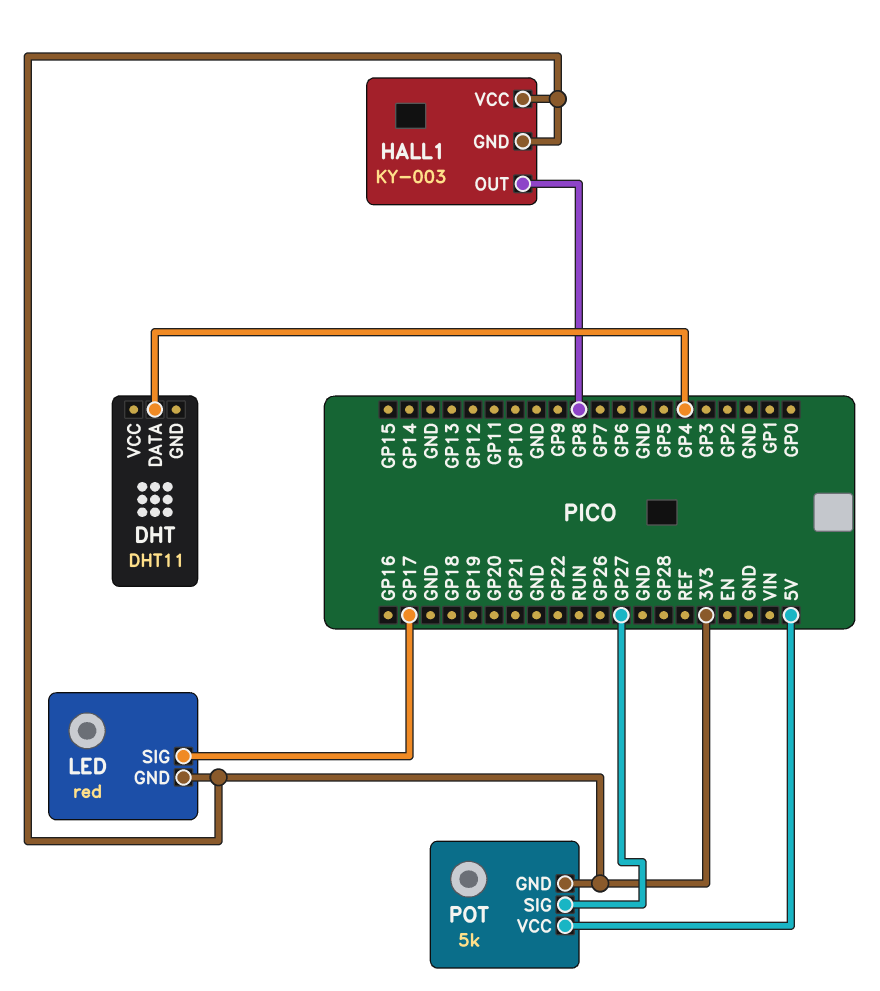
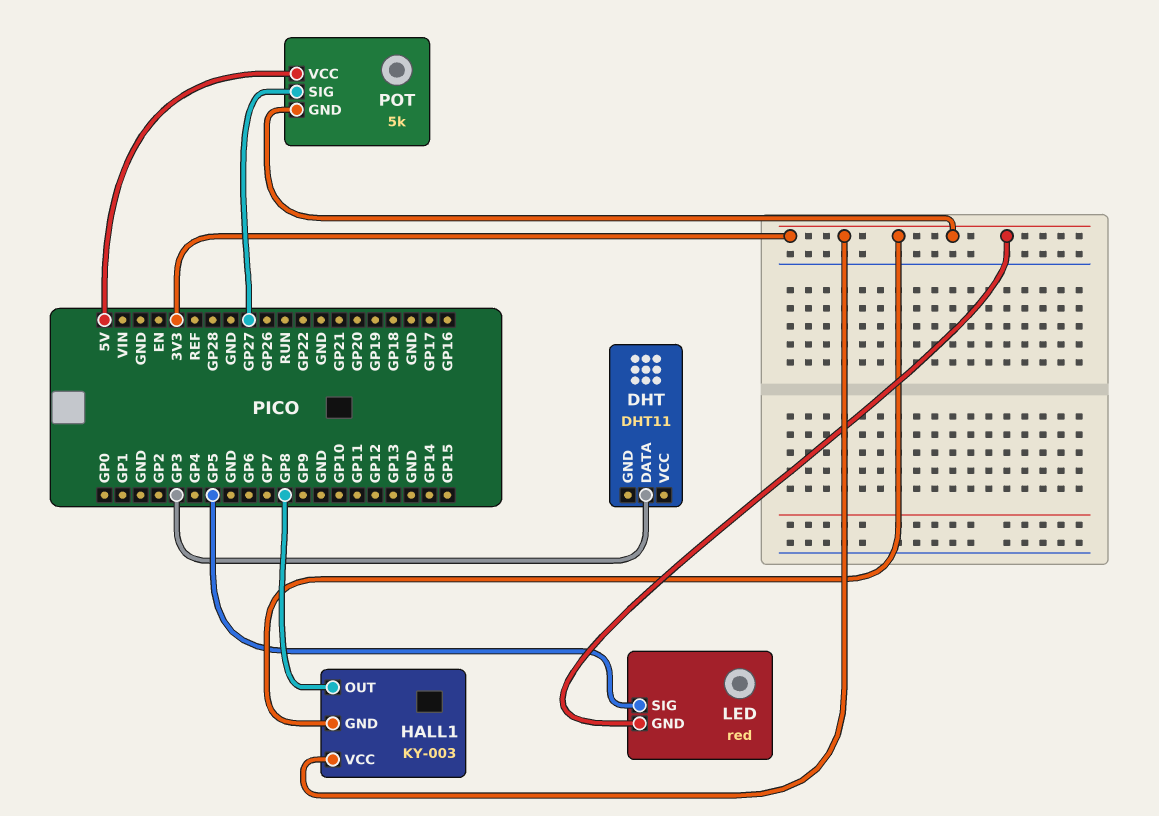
DHT pin DATA: GP4 -> GP3
LED pin SIG: GP17 -> GP5

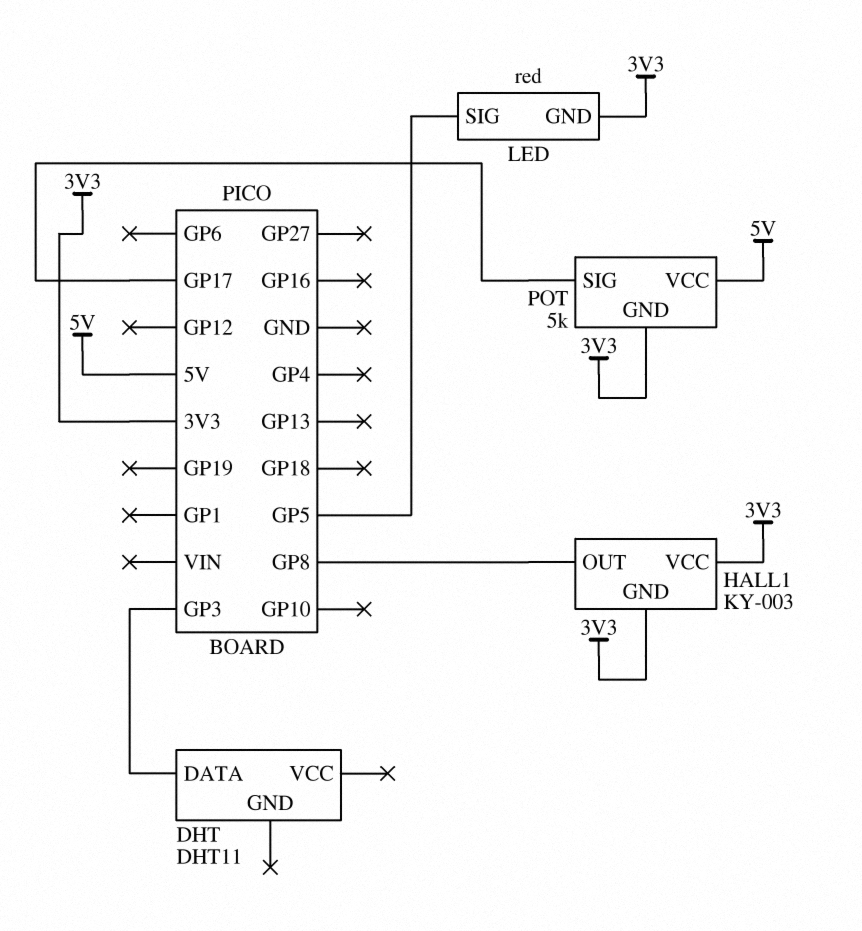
POT pin SIG: GP27 -> GP17

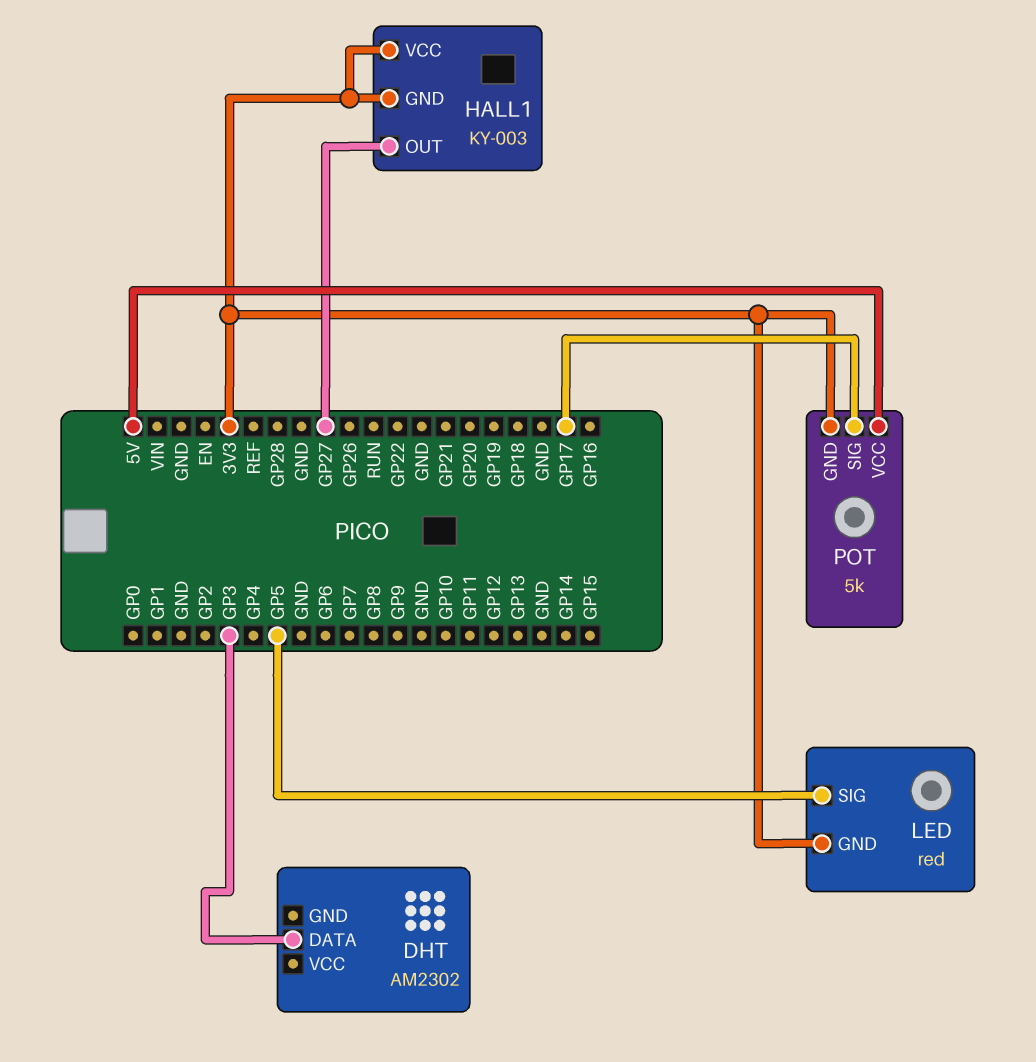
DHT: DHT11 -> AM2302
HALL1 pin OUT: GP8 -> GP27

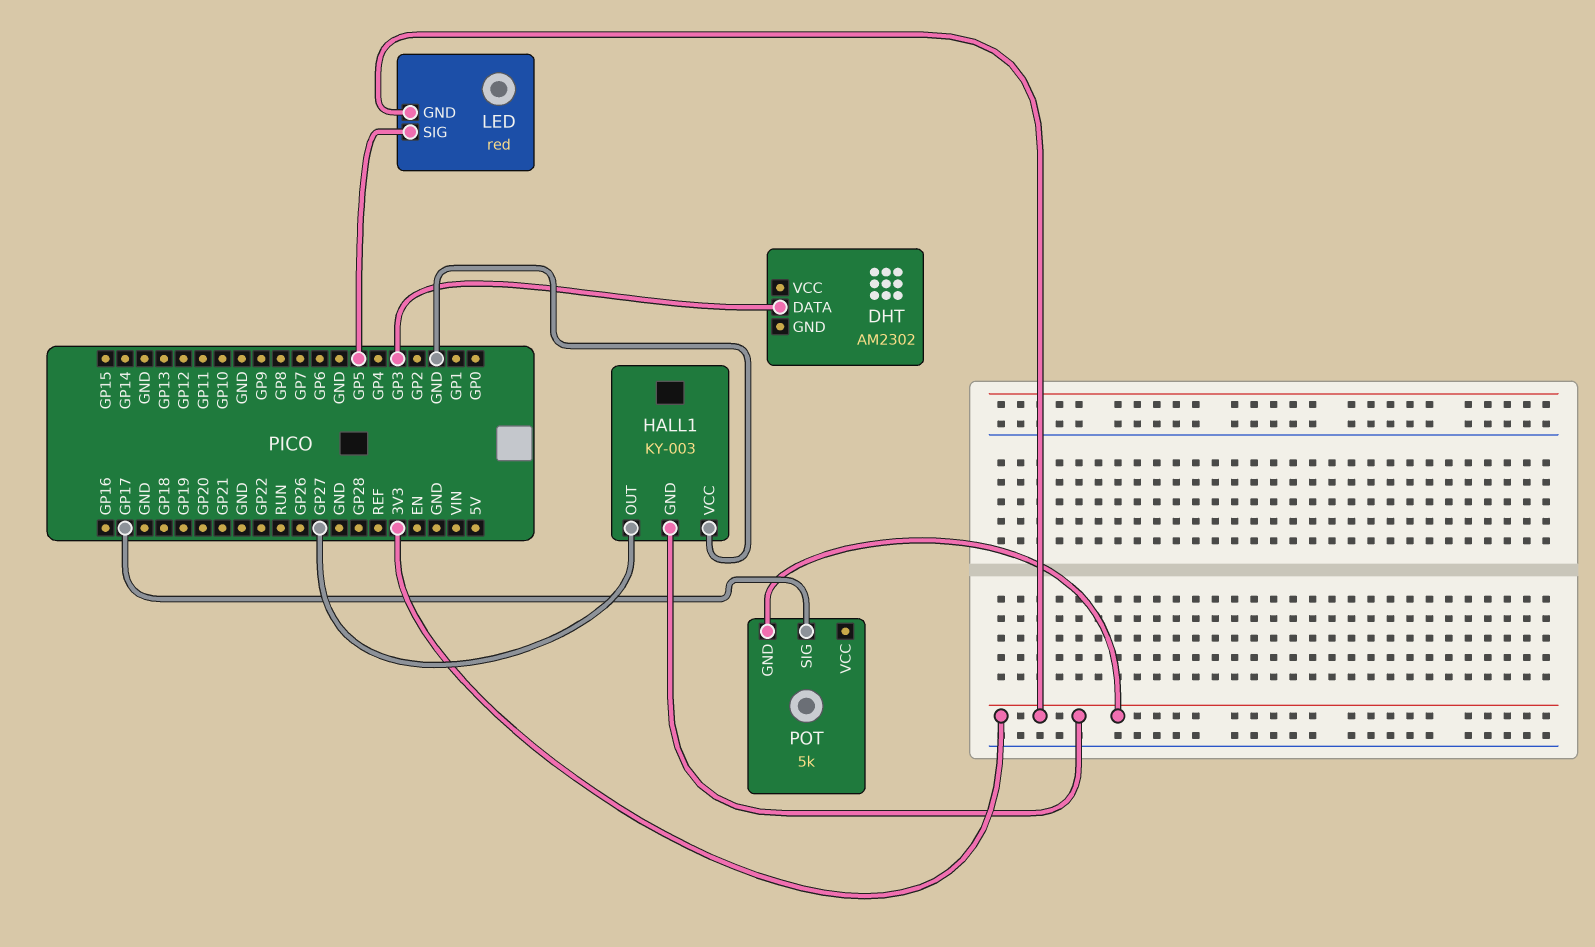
HALL1 pin VCC: 3V3 -> GND
POT pin VCC: 5V -> none

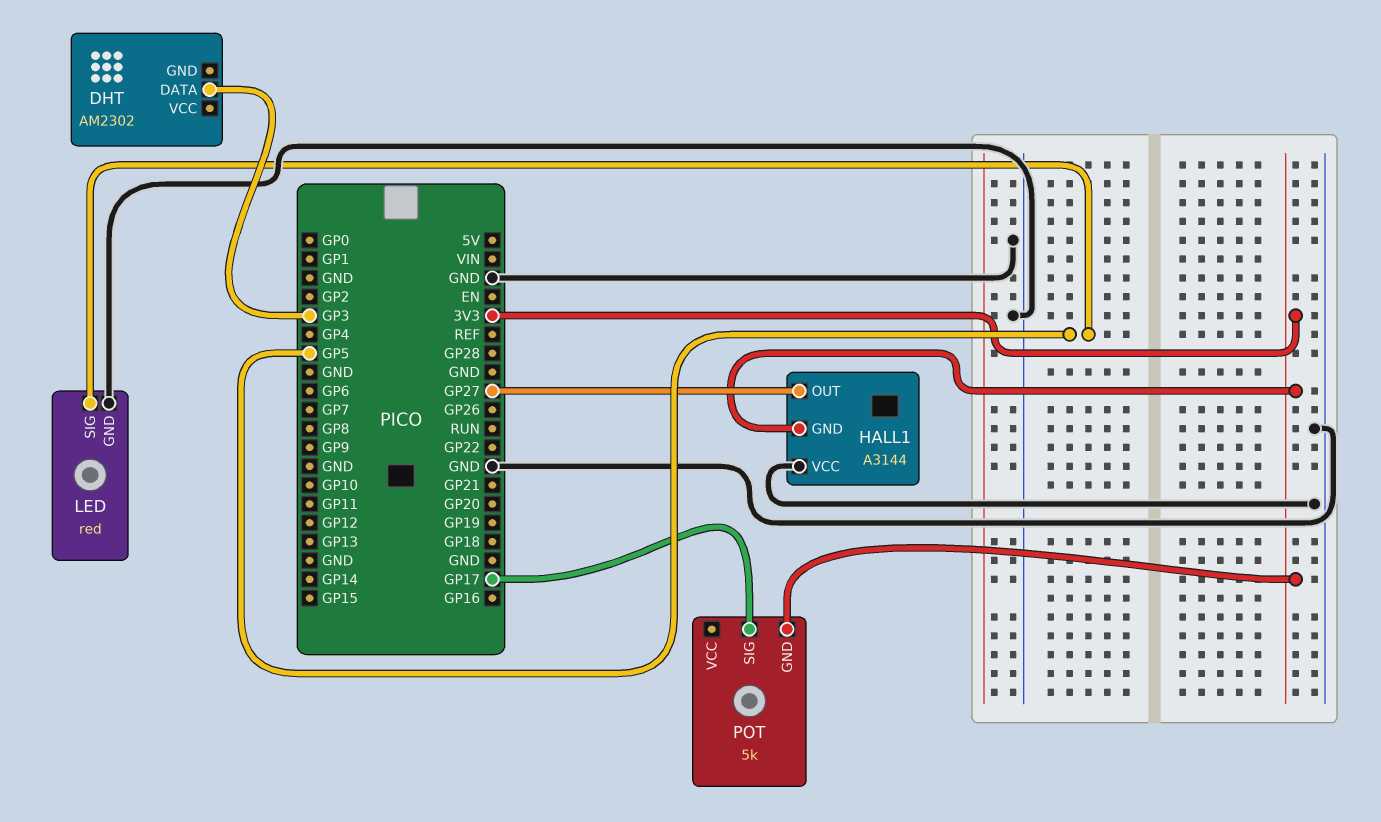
HALL1: KY-003 -> A3144
LED pin GND: 3V3 -> GND

